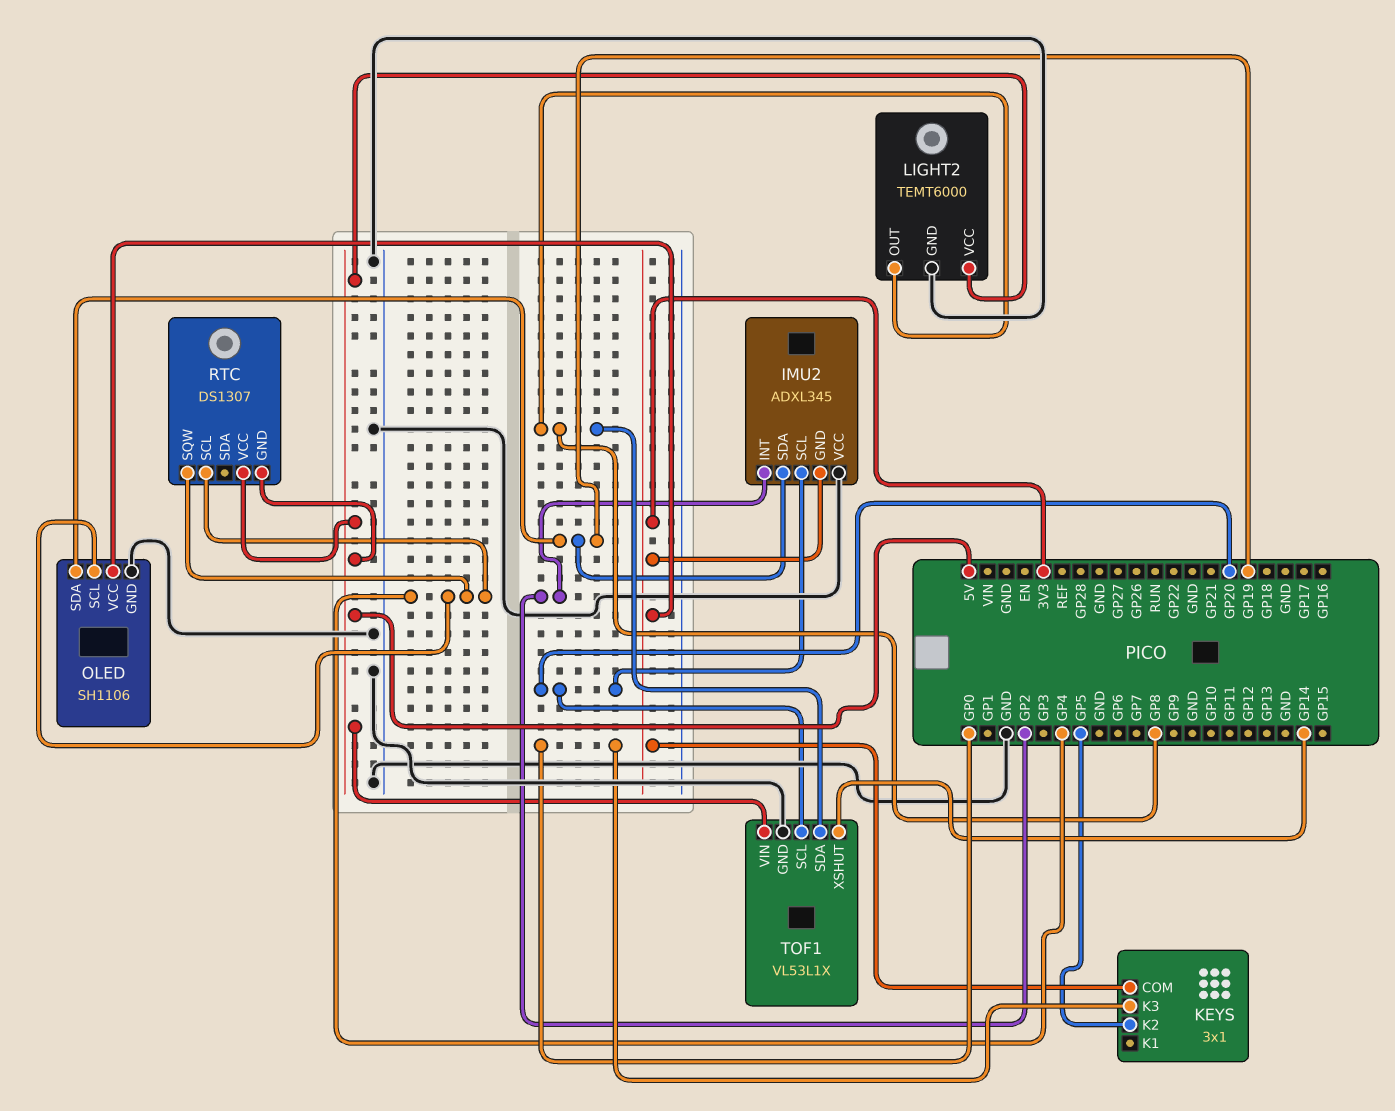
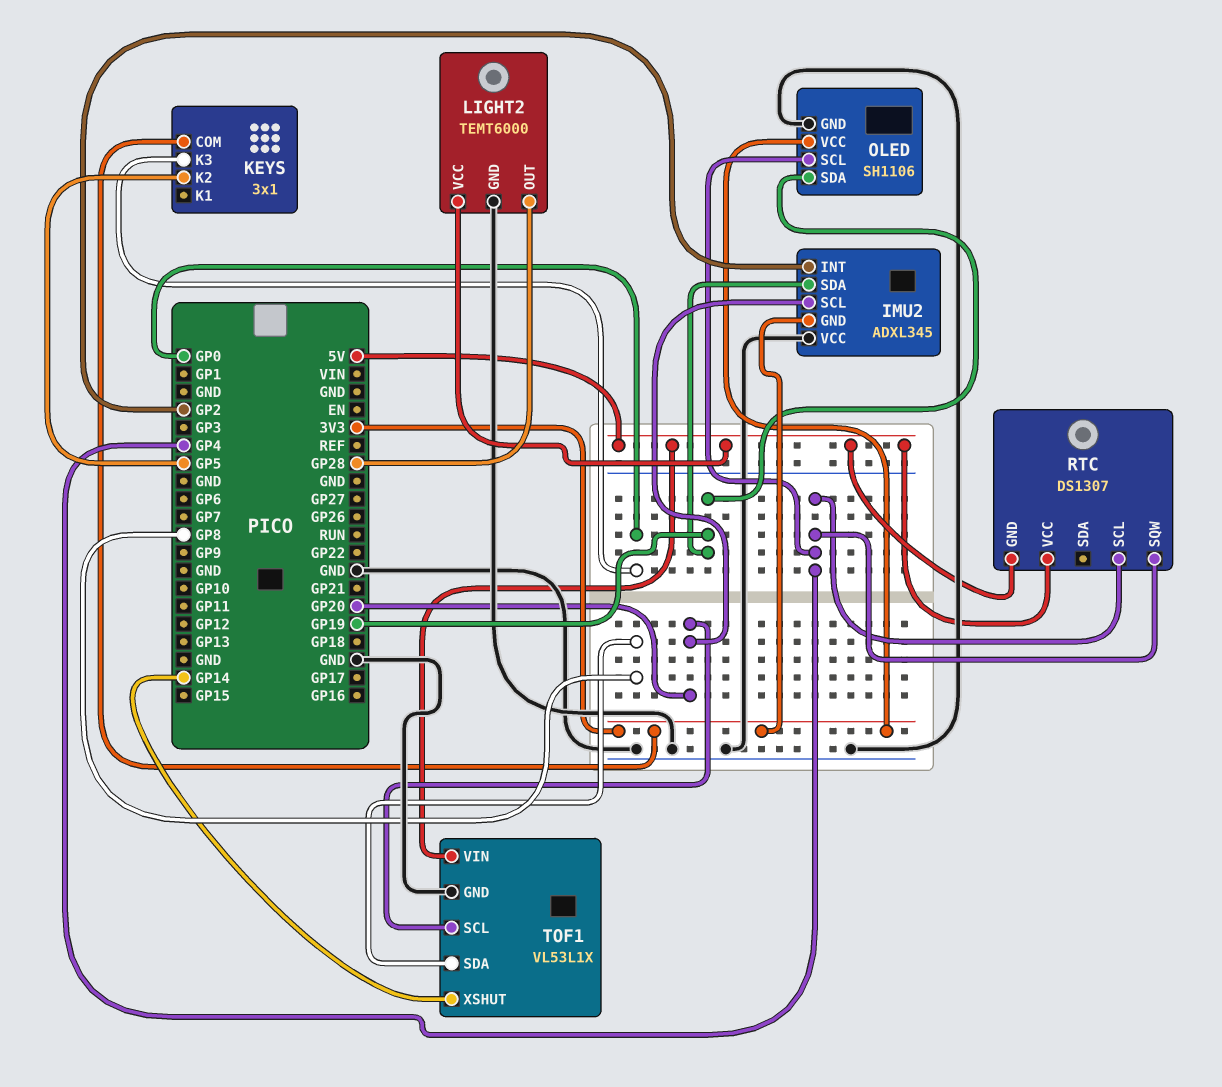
LIGHT2 pin OUT: GP8 -> GP28

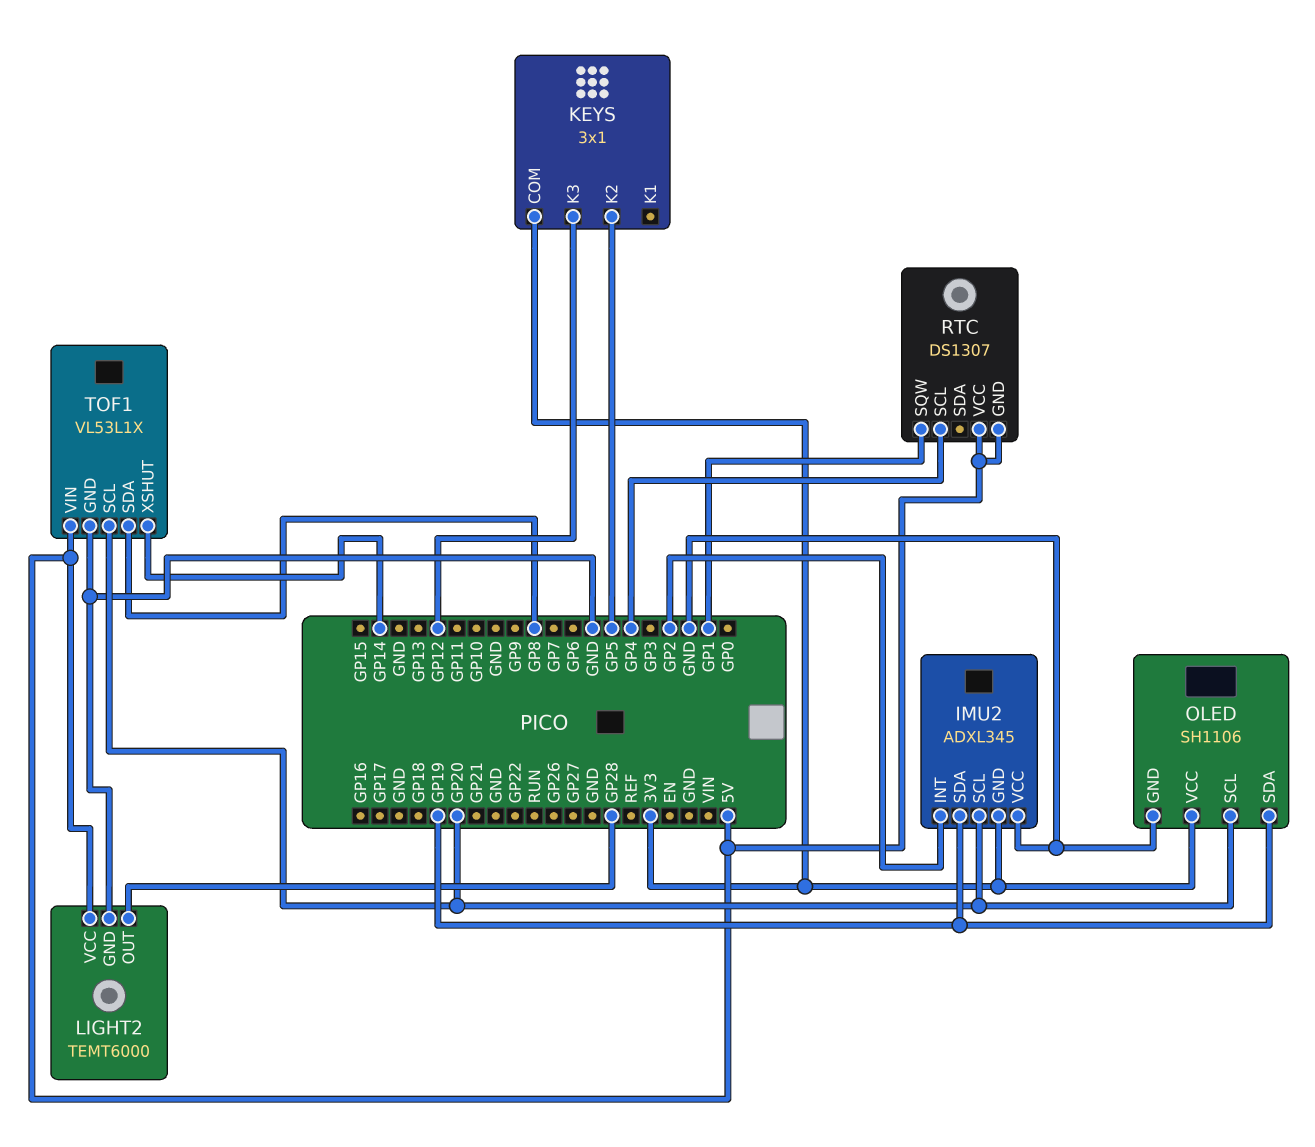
KEYS pin K3: GP0 -> GP12
OLED pin SCL: GP4 -> GP20
RTC pin SQW: GP4 -> GP1

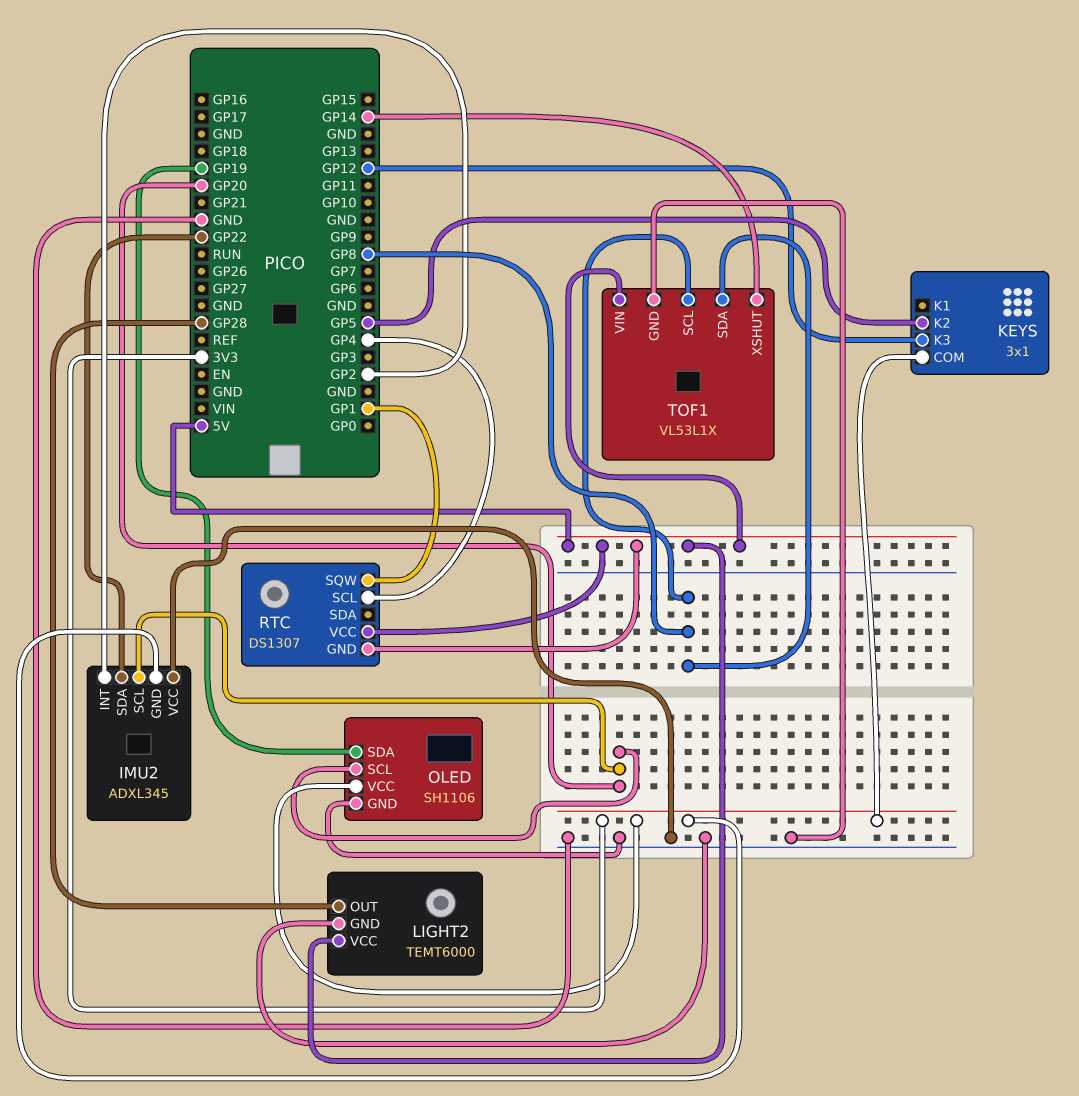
IMU2 pin SDA: GP19 -> GP22
TOF1 pin SCL: GP20 -> GP8

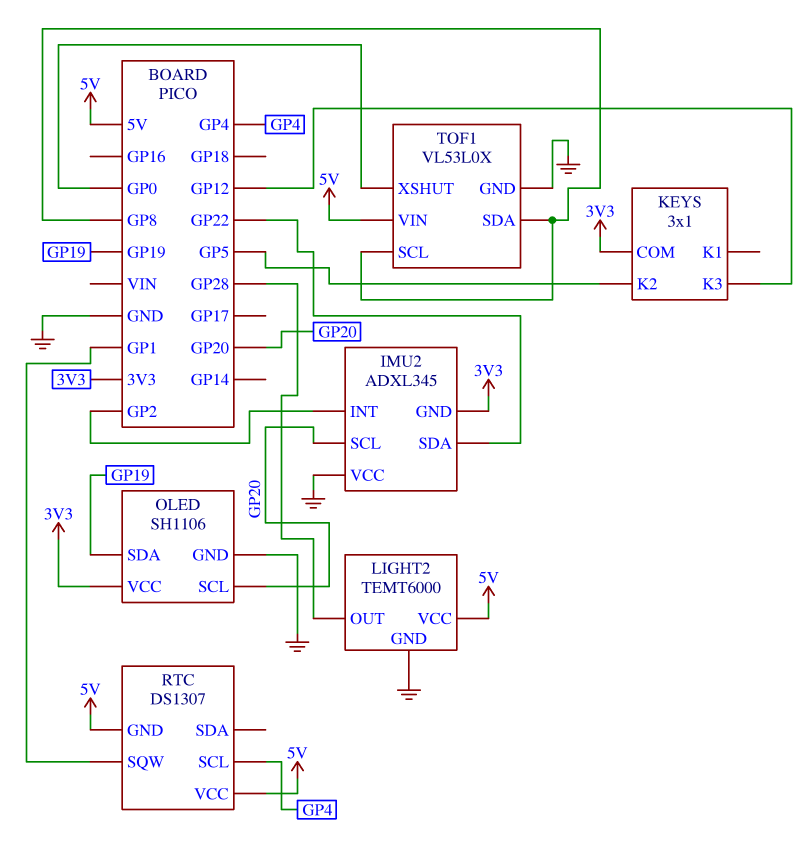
TOF1: VL53L1X -> VL53L0X
TOF1 pin XSHUT: GP14 -> GP0

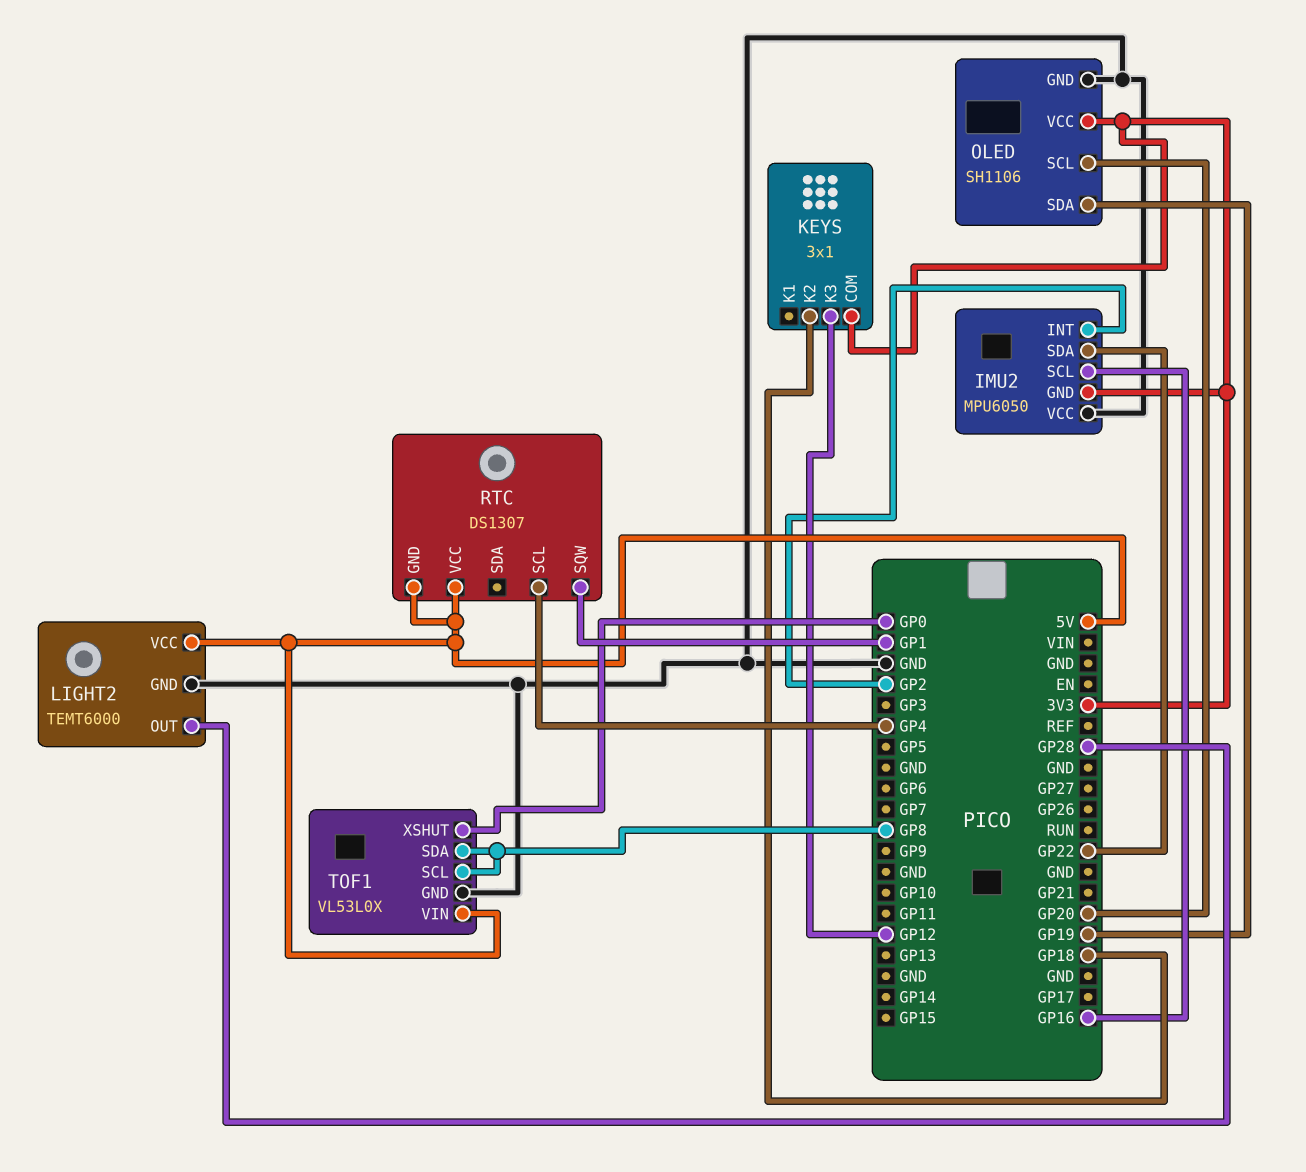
IMU2: ADXL345 -> MPU6050
IMU2 pin SCL: GP20 -> GP16
KEYS pin K2: GP5 -> GP18

